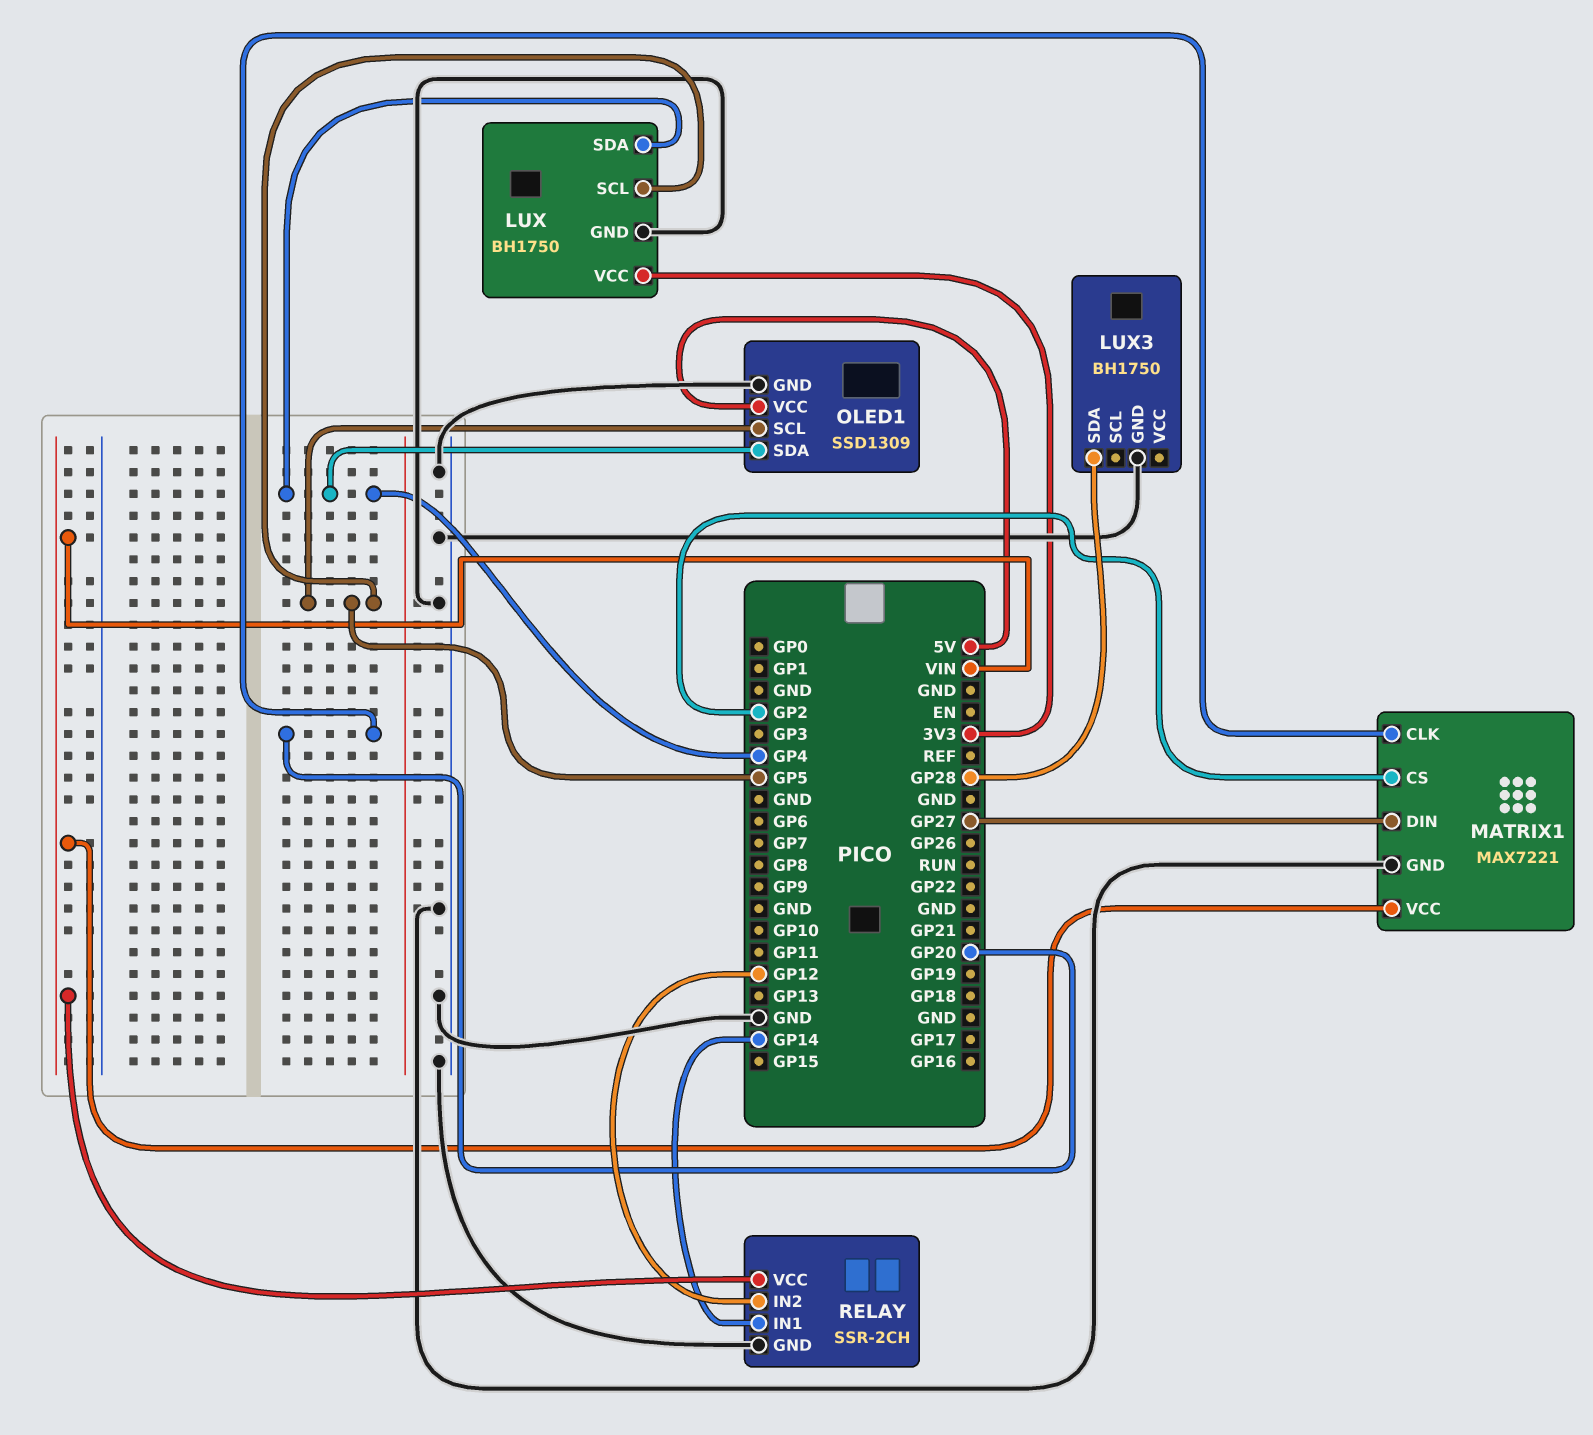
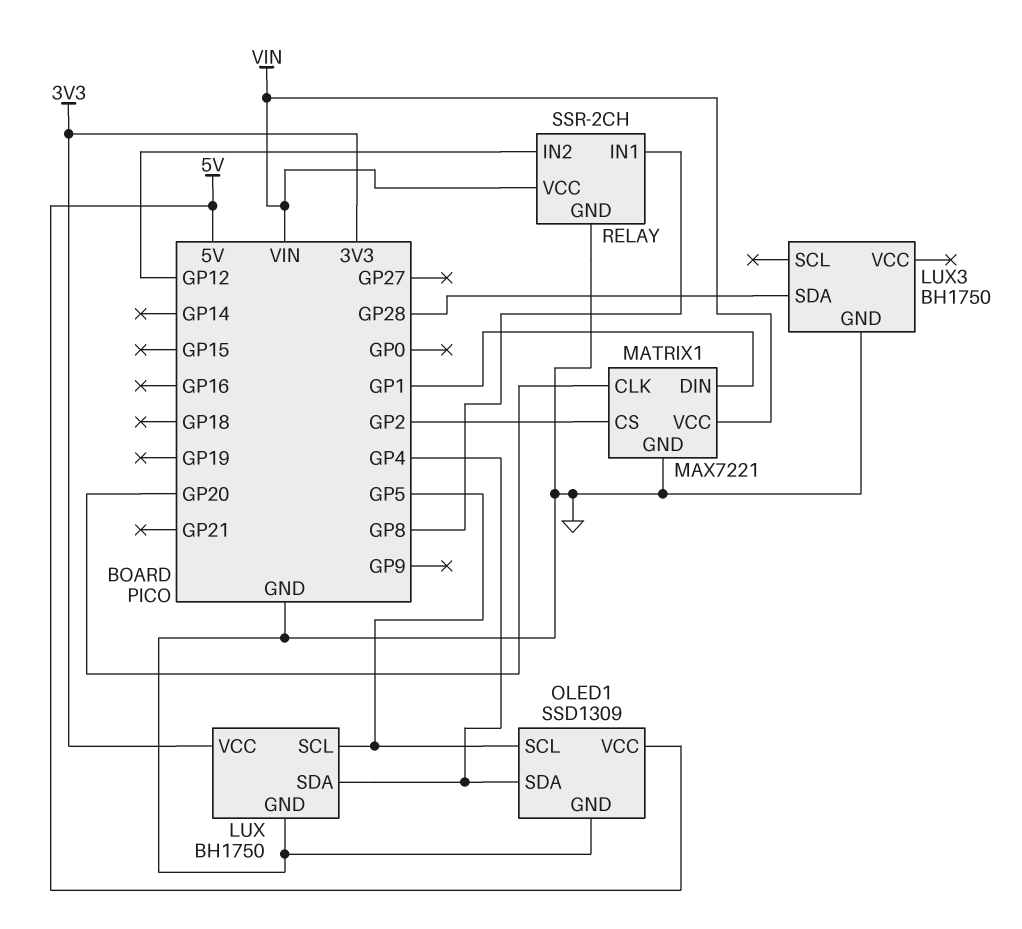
MATRIX1 pin DIN: GP27 -> GP1
RELAY pin IN1: GP14 -> GP8

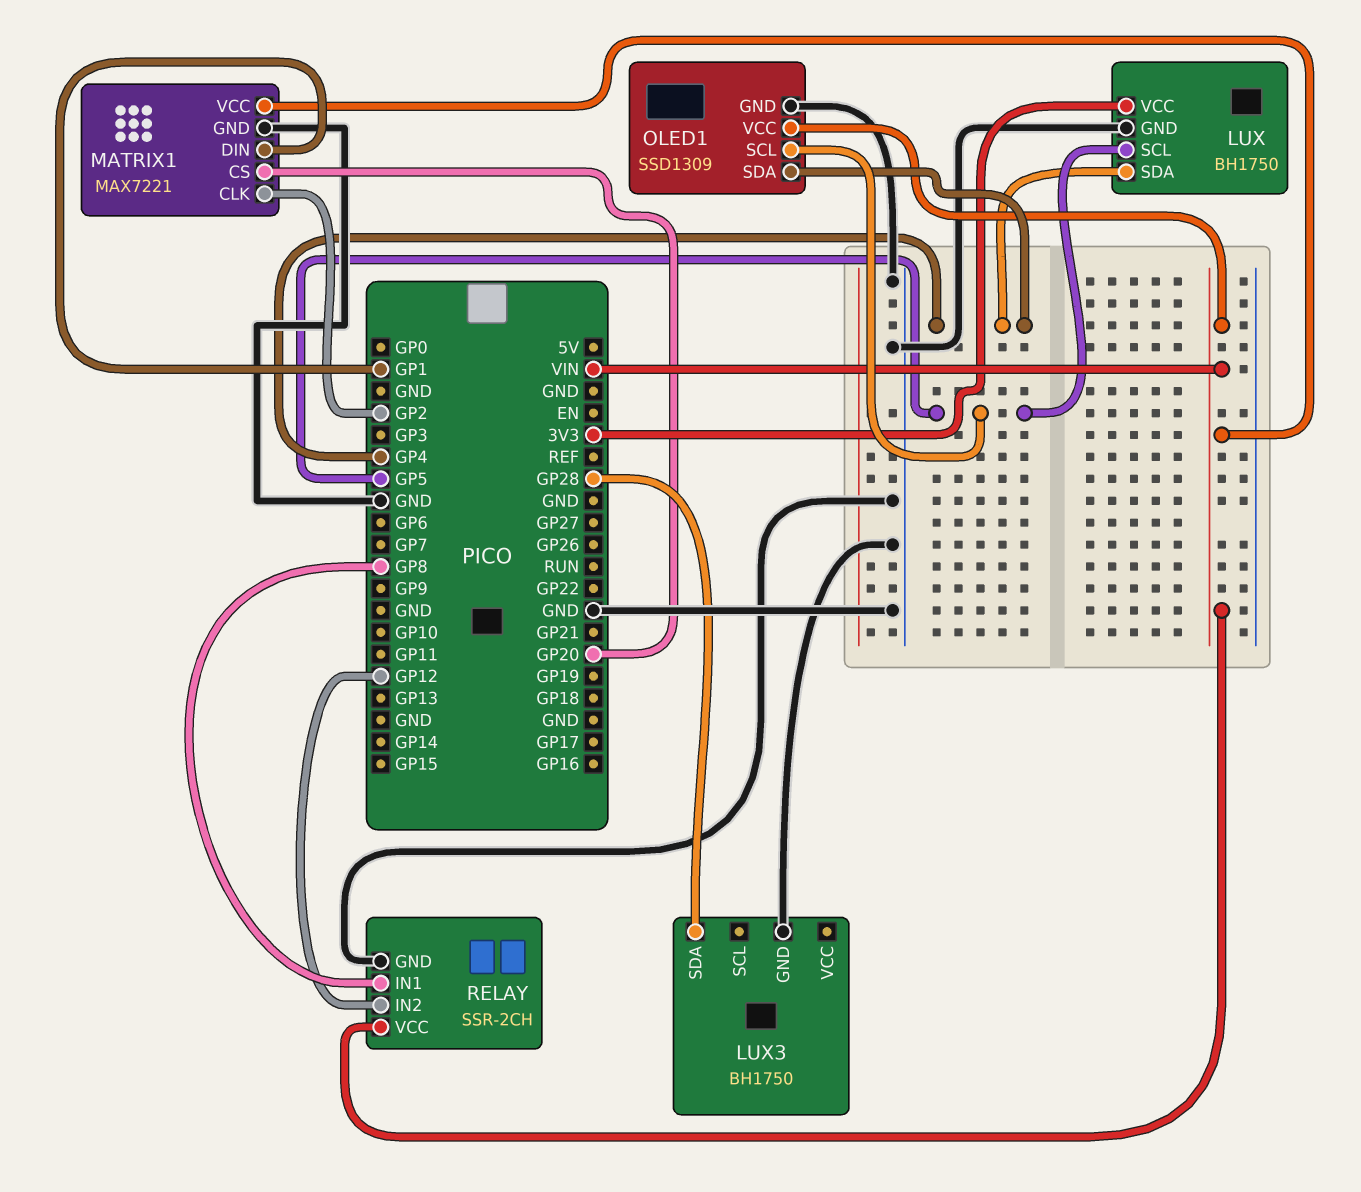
MATRIX1 pin CLK: GP20 -> GP2
MATRIX1 pin CS: GP2 -> GP20
OLED1 pin VCC: 5V -> VIN

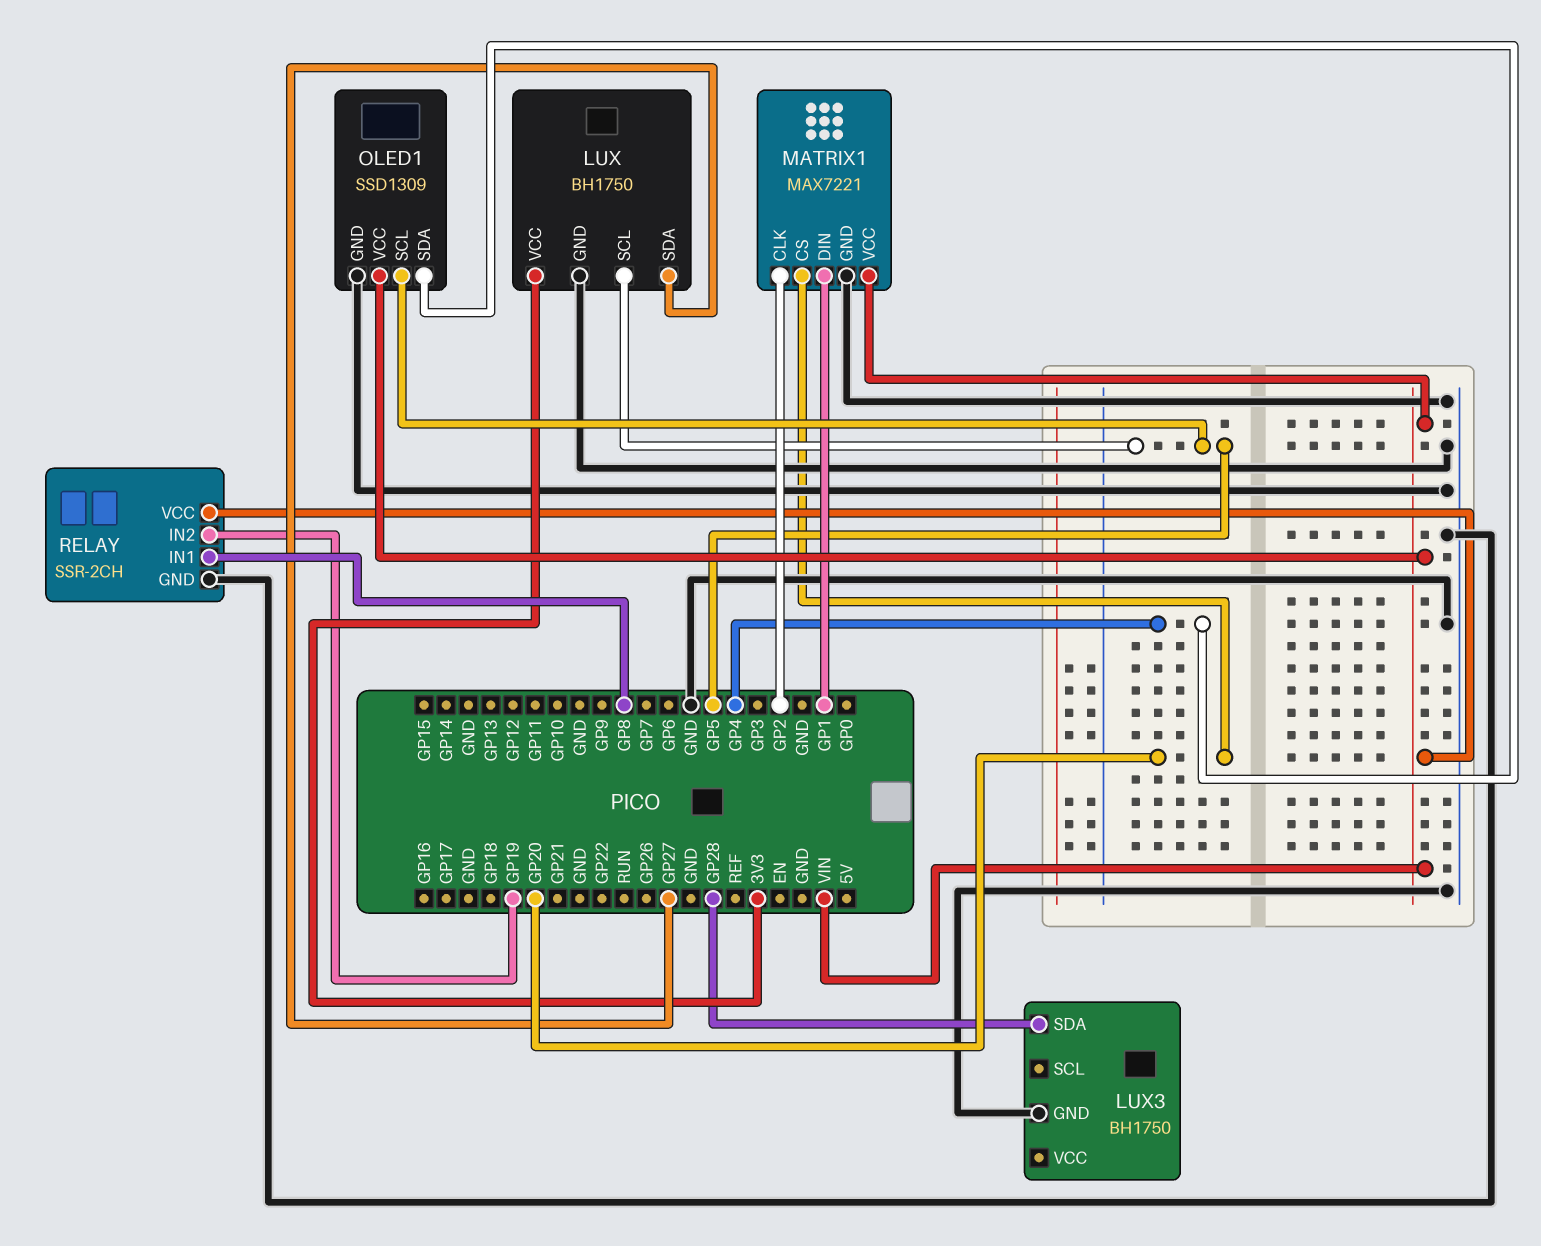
LUX pin SDA: GP4 -> GP27
RELAY pin IN2: GP12 -> GP19

